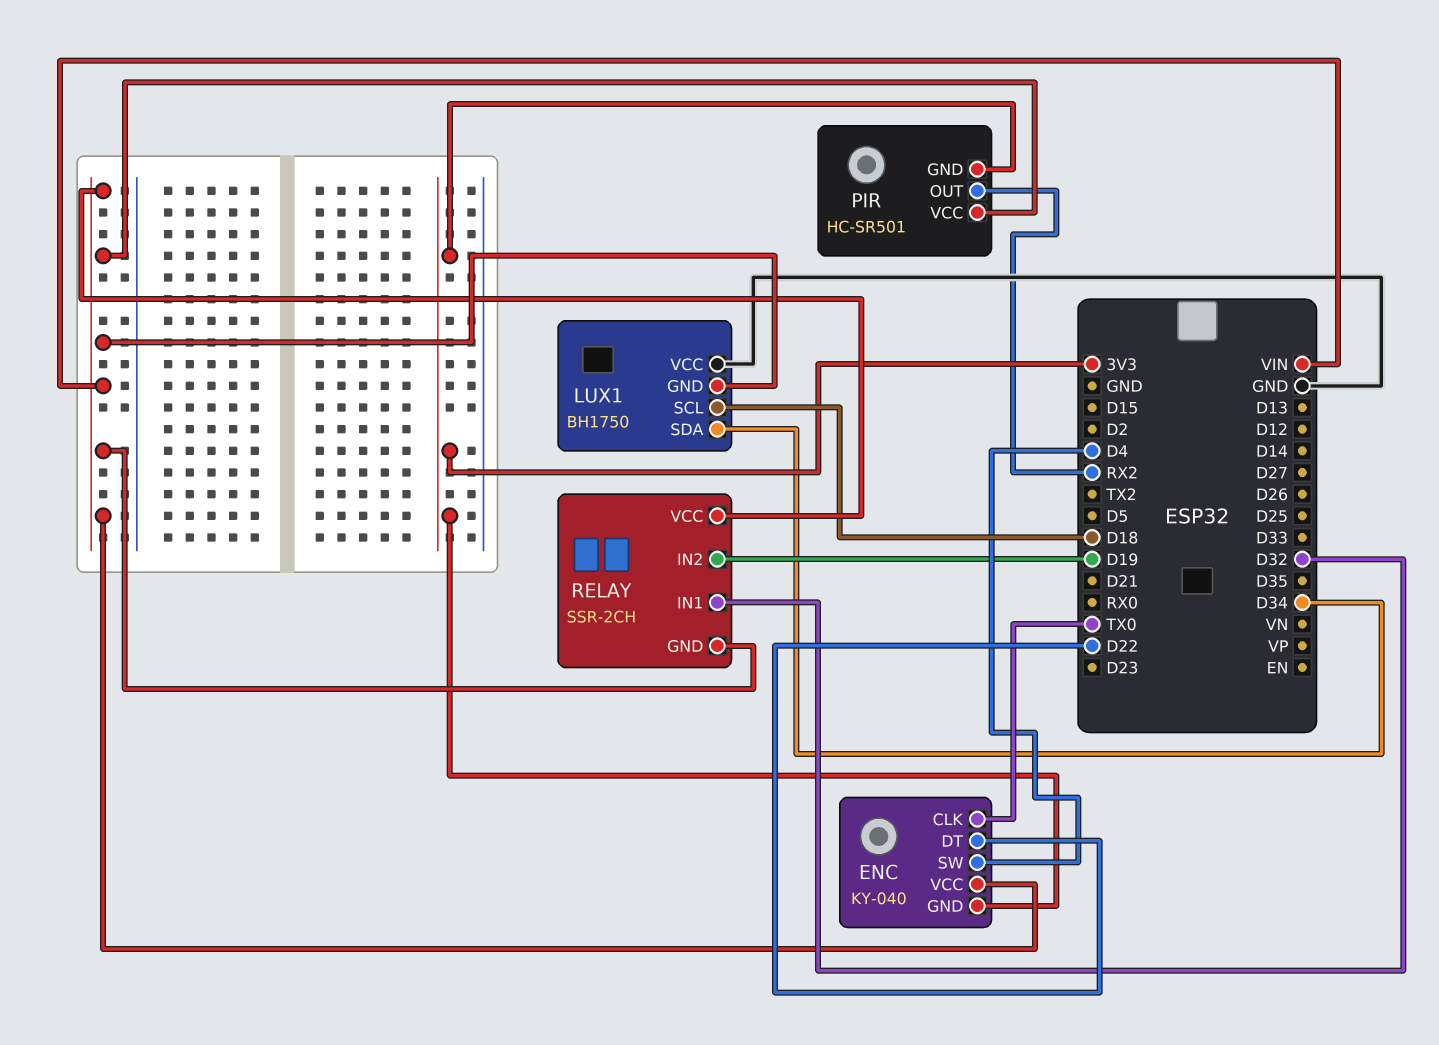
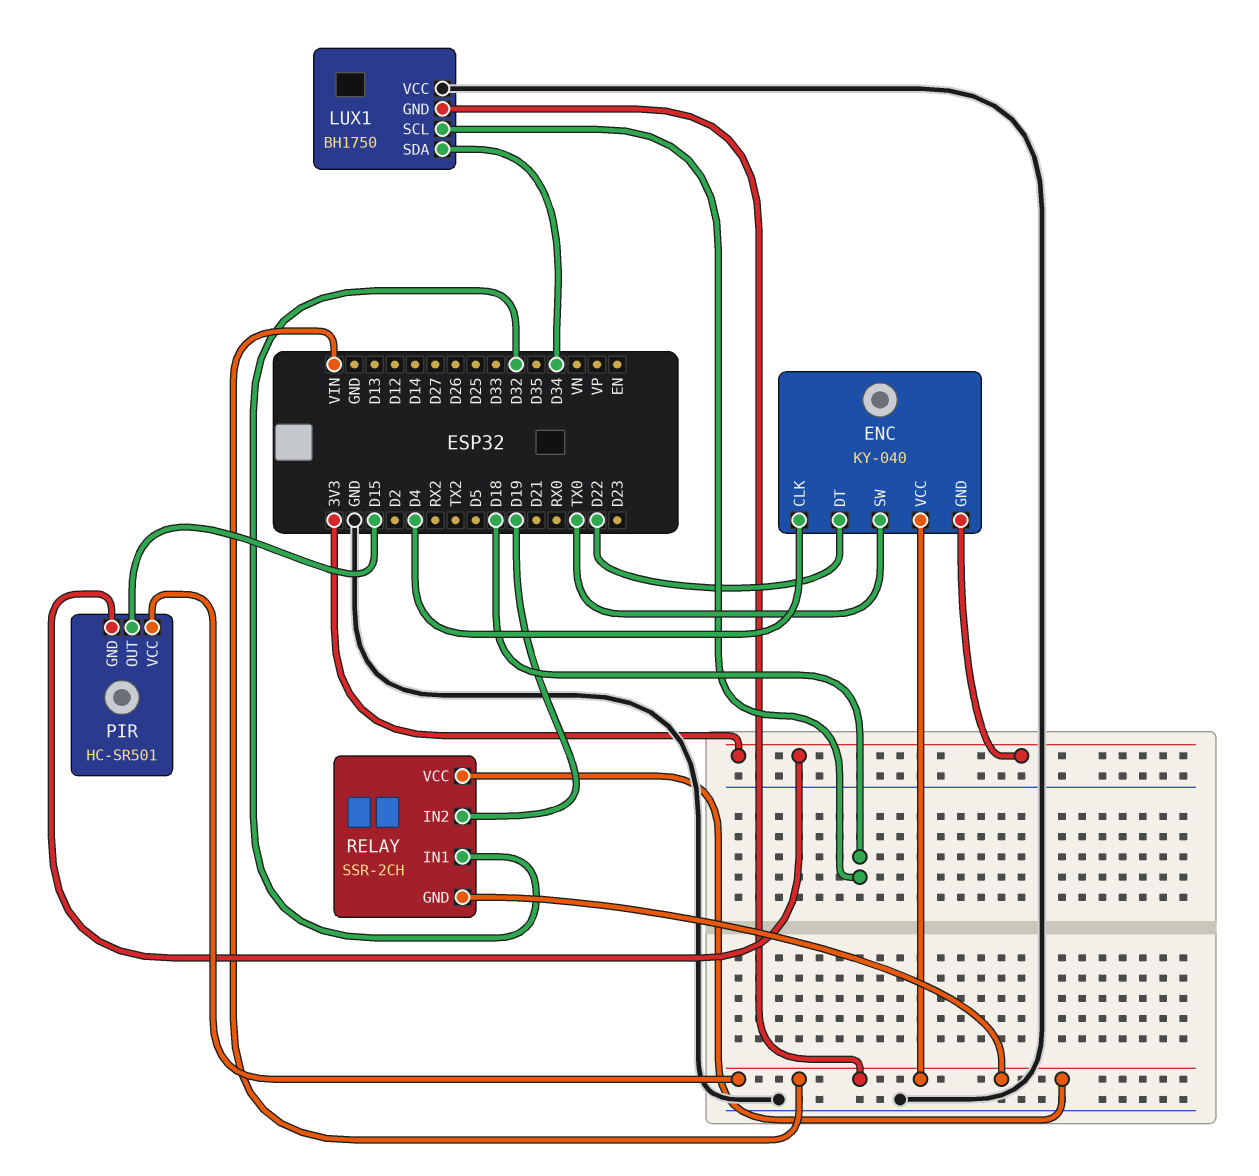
ENC pin CLK: TX0 -> D4
ENC pin SW: D4 -> TX0
PIR pin OUT: RX2 -> D15

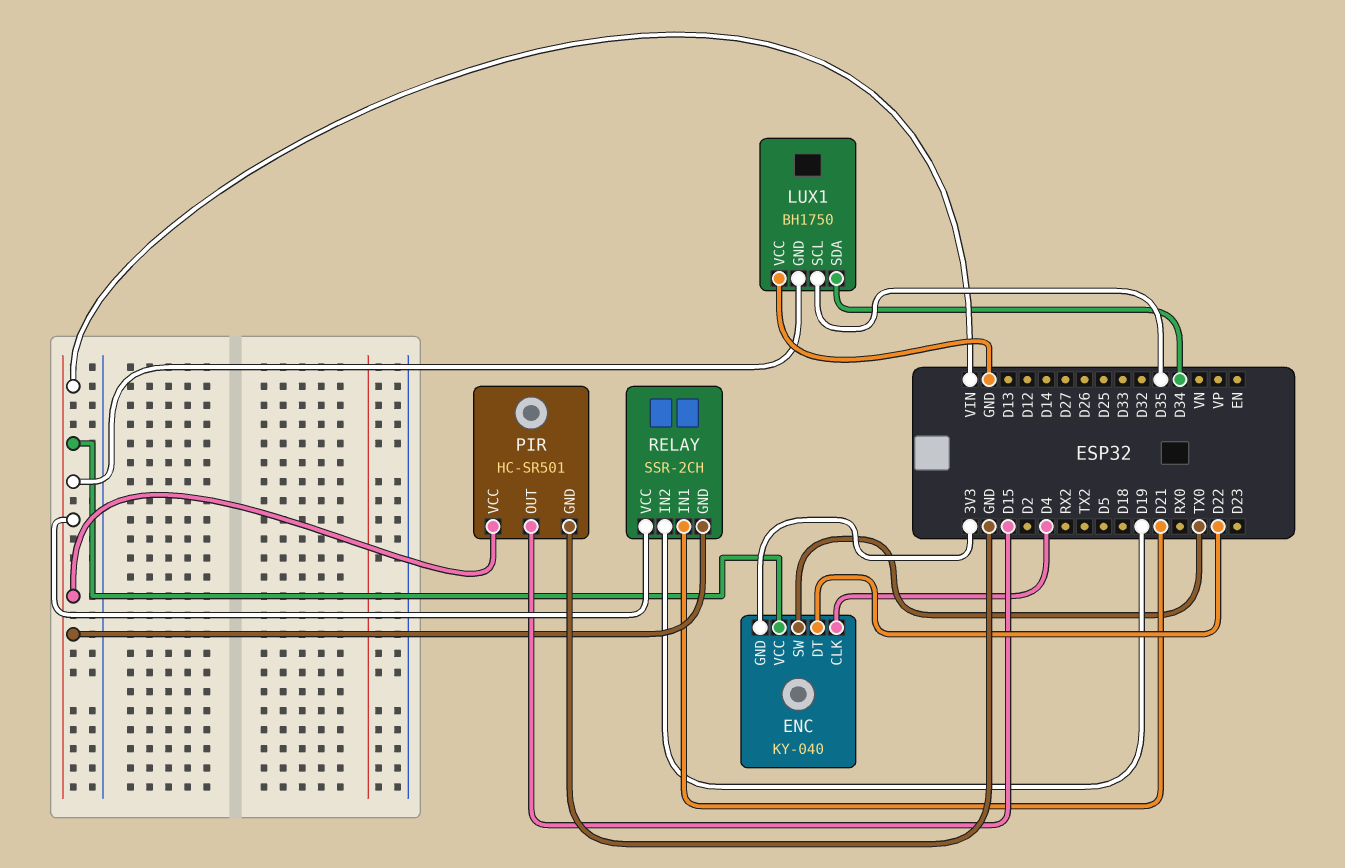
LUX1 pin SCL: D18 -> D35
PIR pin GND: 3V3 -> GND
RELAY pin IN1: D32 -> D21

